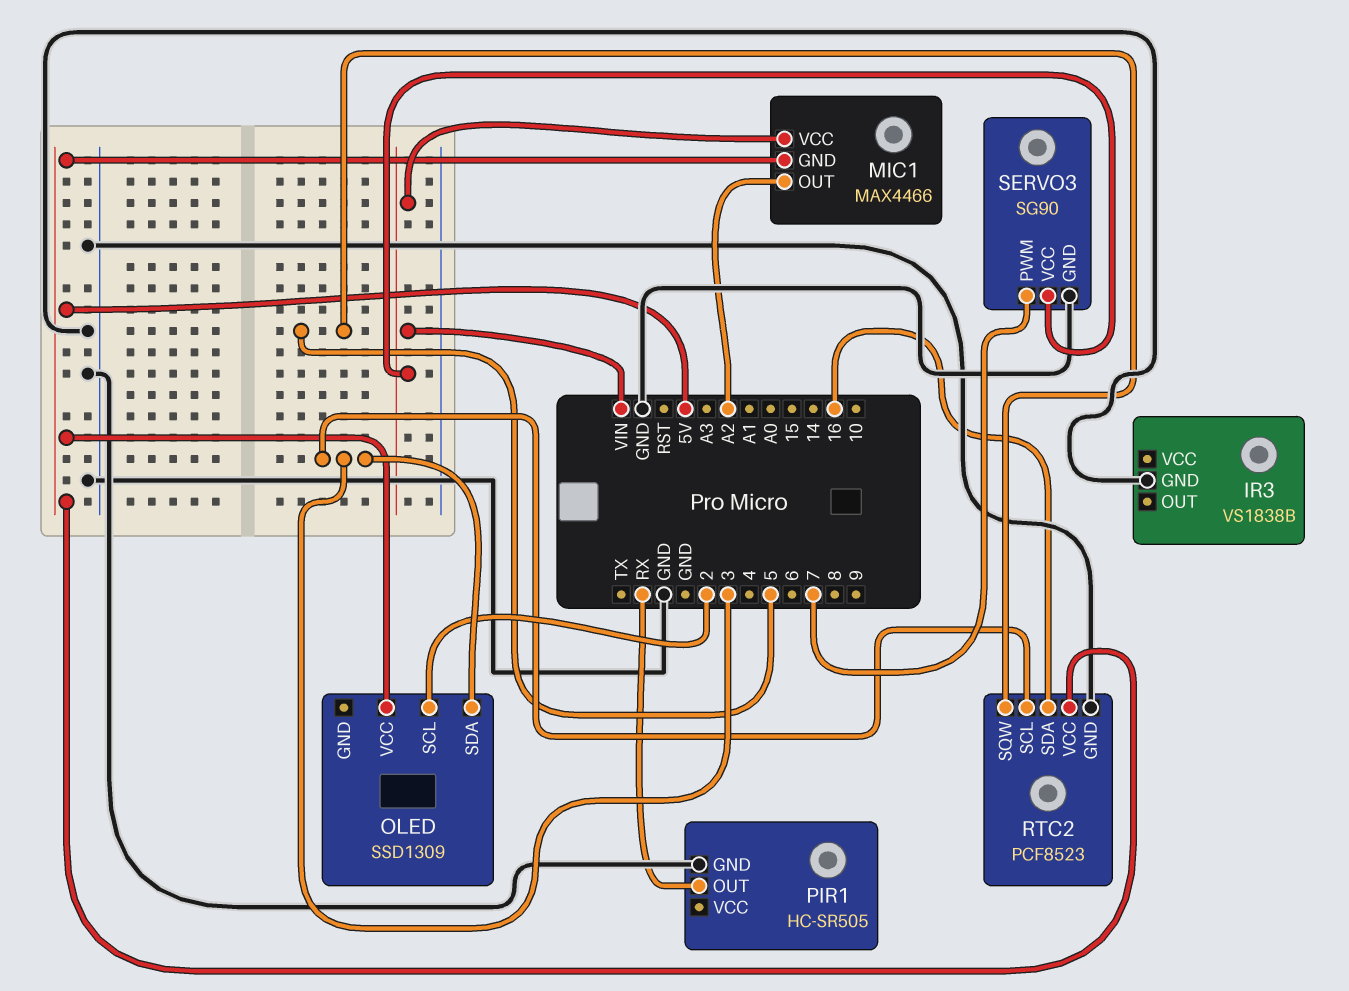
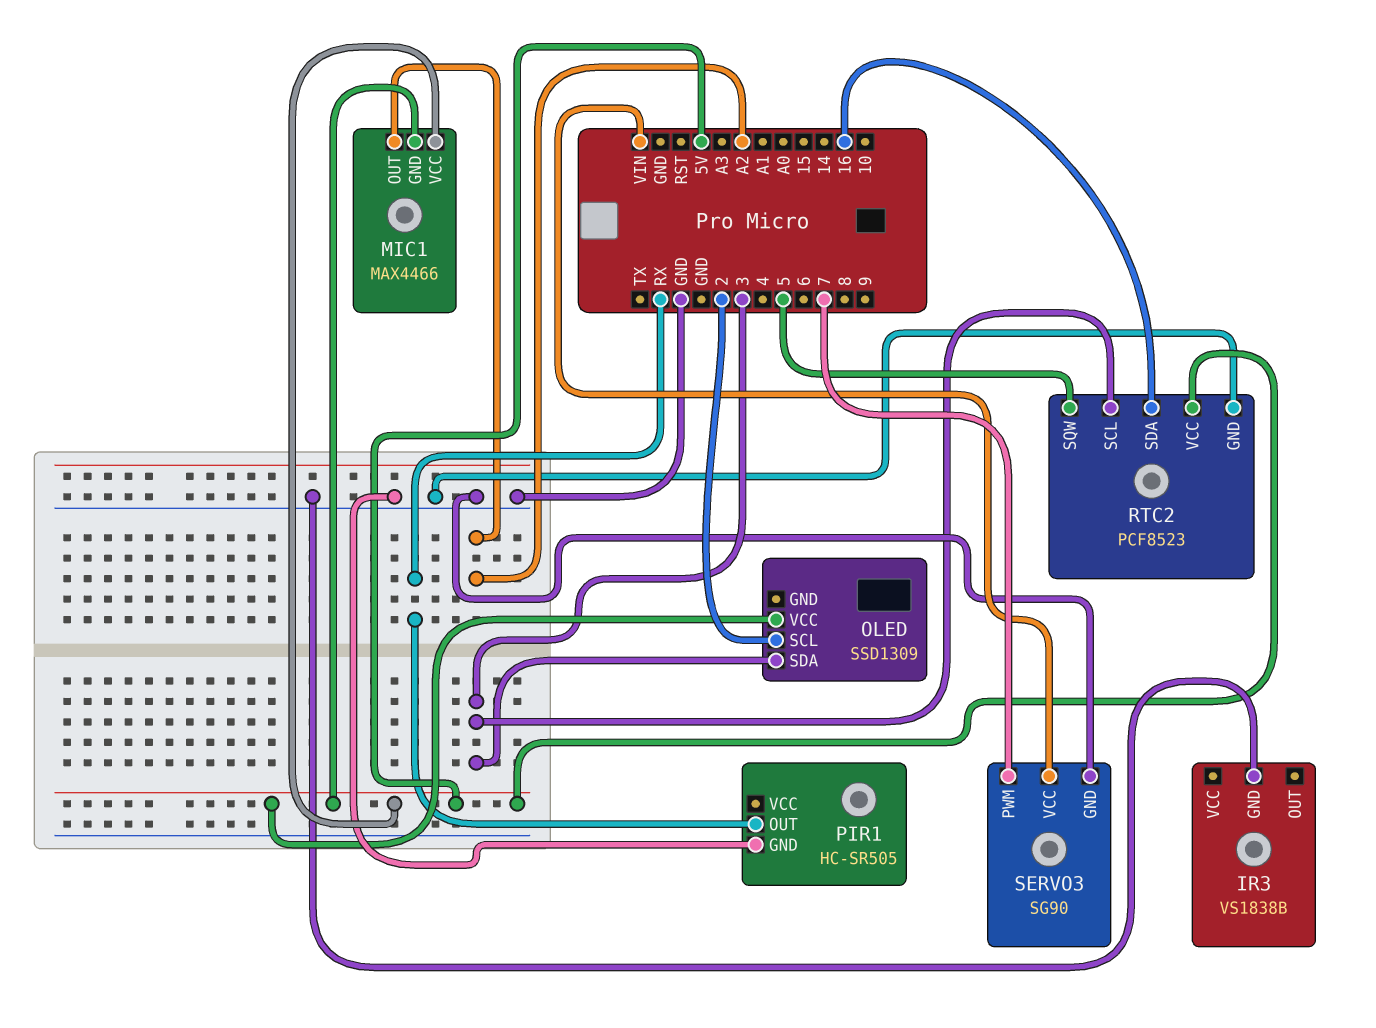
MIC1 pin VCC: VIN -> 5V

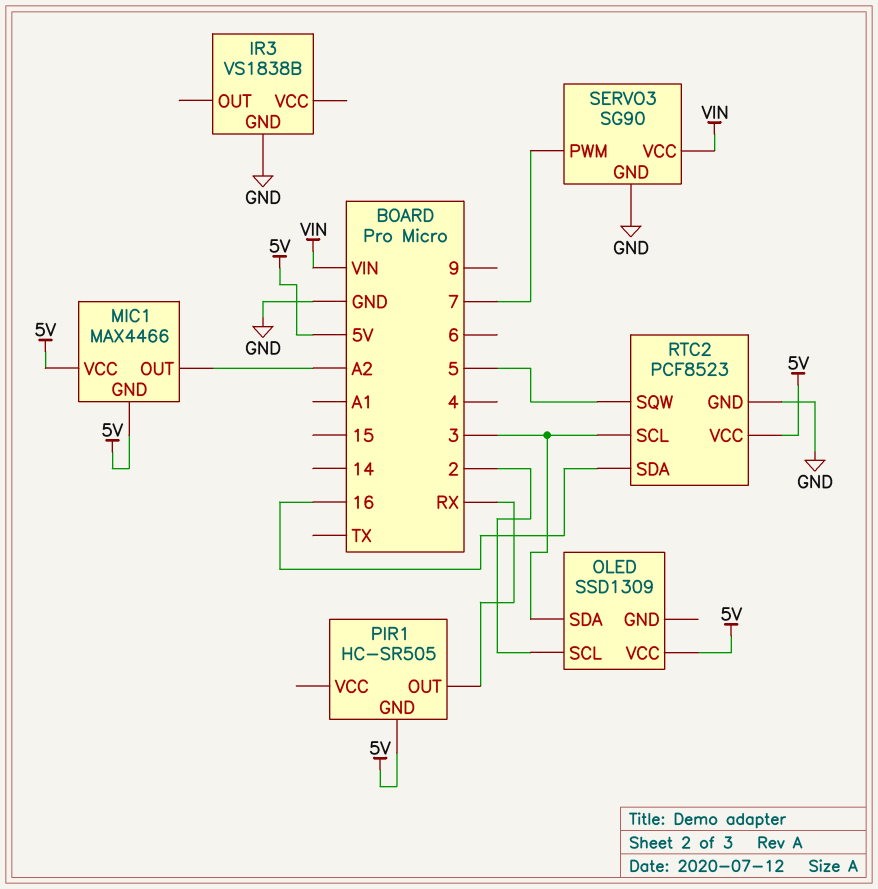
PIR1 pin GND: GND -> 5V

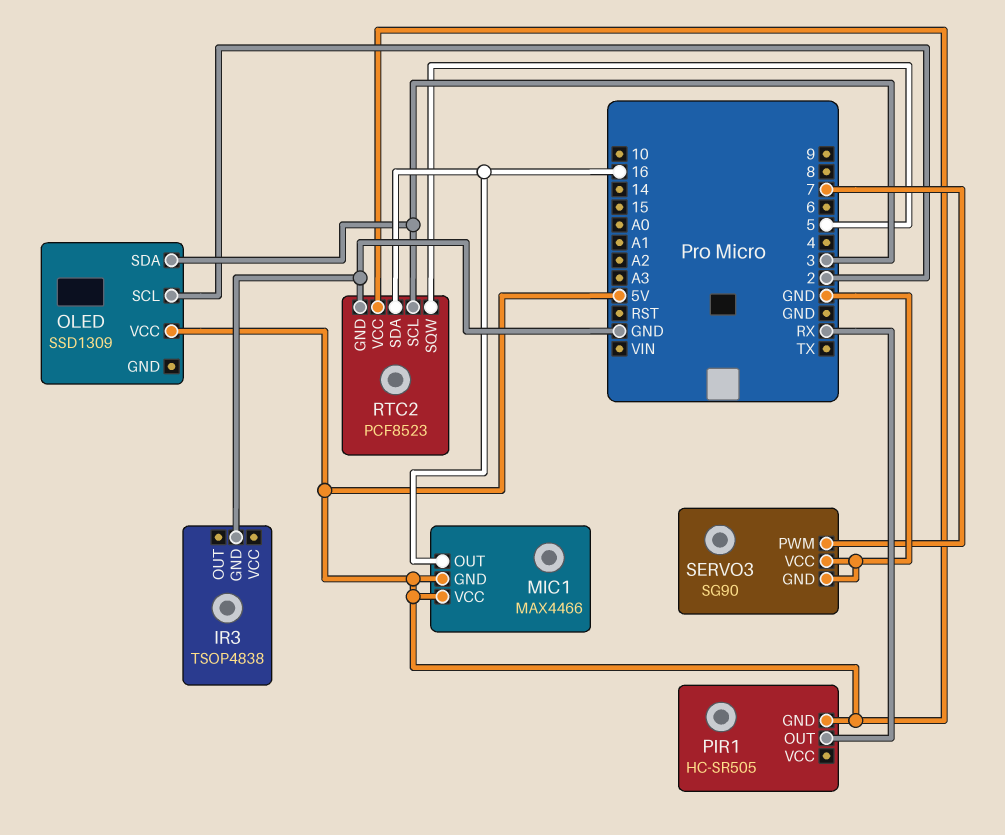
IR3: VS1838B -> TSOP4838
MIC1 pin OUT: A2 -> 16
SERVO3 pin VCC: VIN -> GND

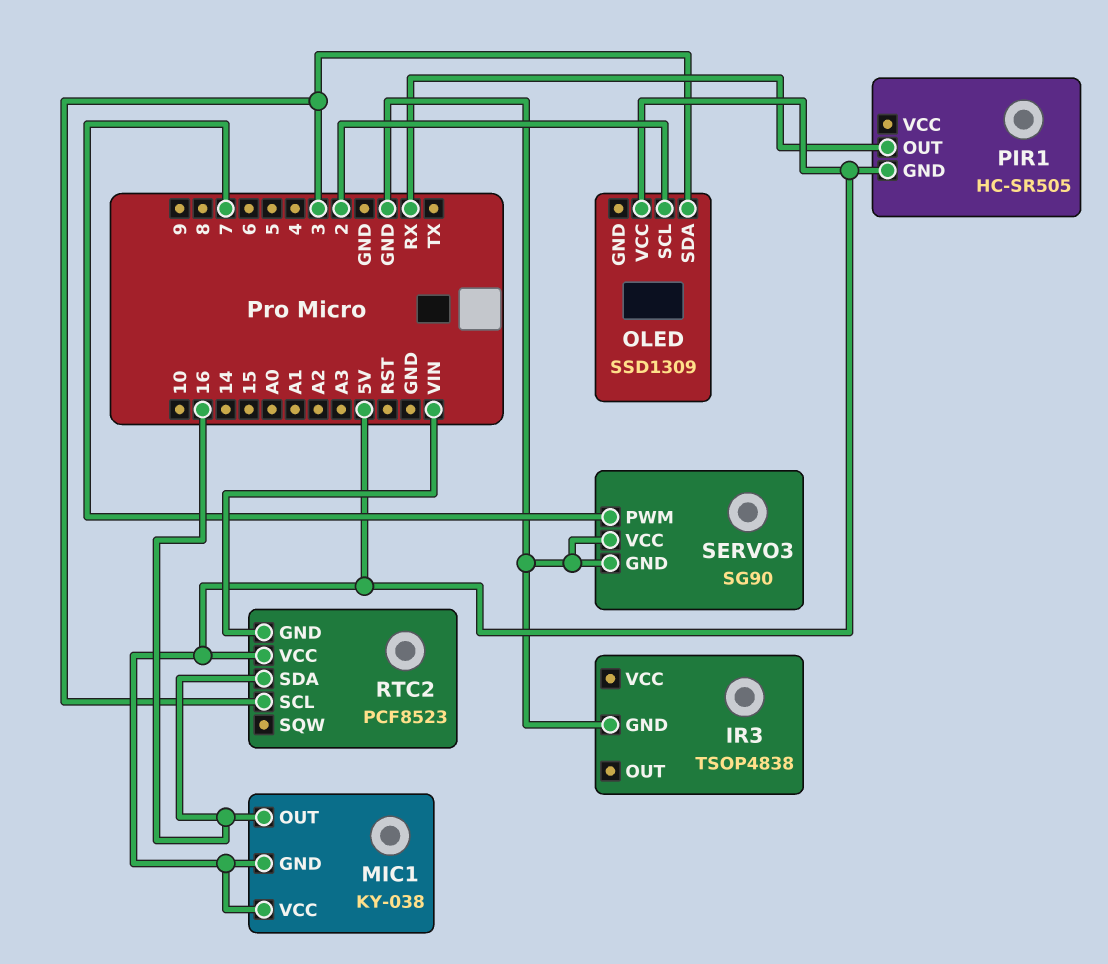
MIC1: MAX4466 -> KY-038
RTC2 pin GND: GND -> VIN
RTC2 pin SQW: 5 -> none

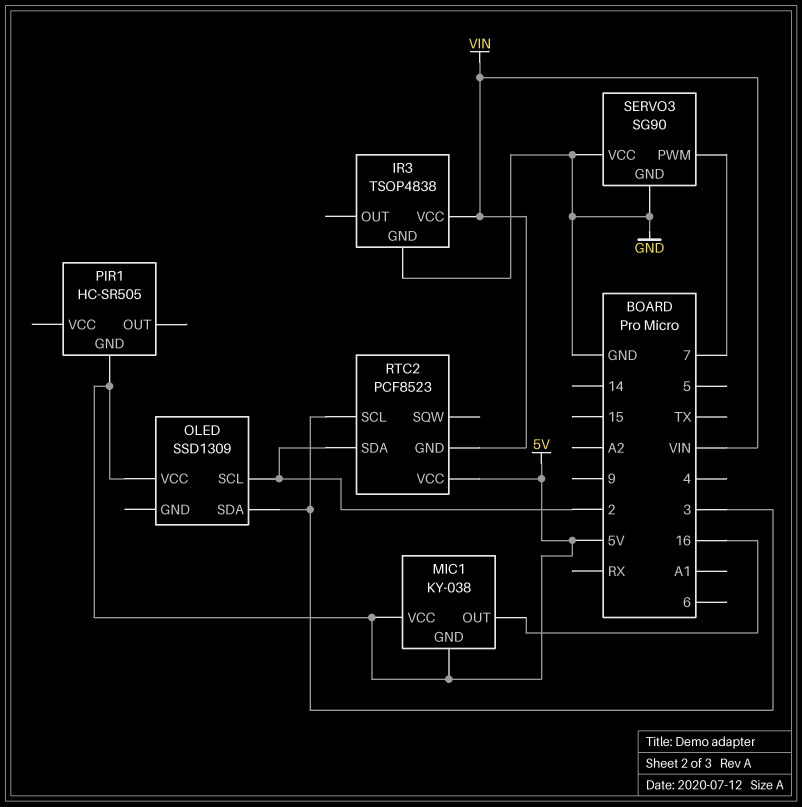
IR3 pin VCC: none -> VIN
PIR1 pin OUT: RX -> none
RTC2 pin SDA: 16 -> 2

